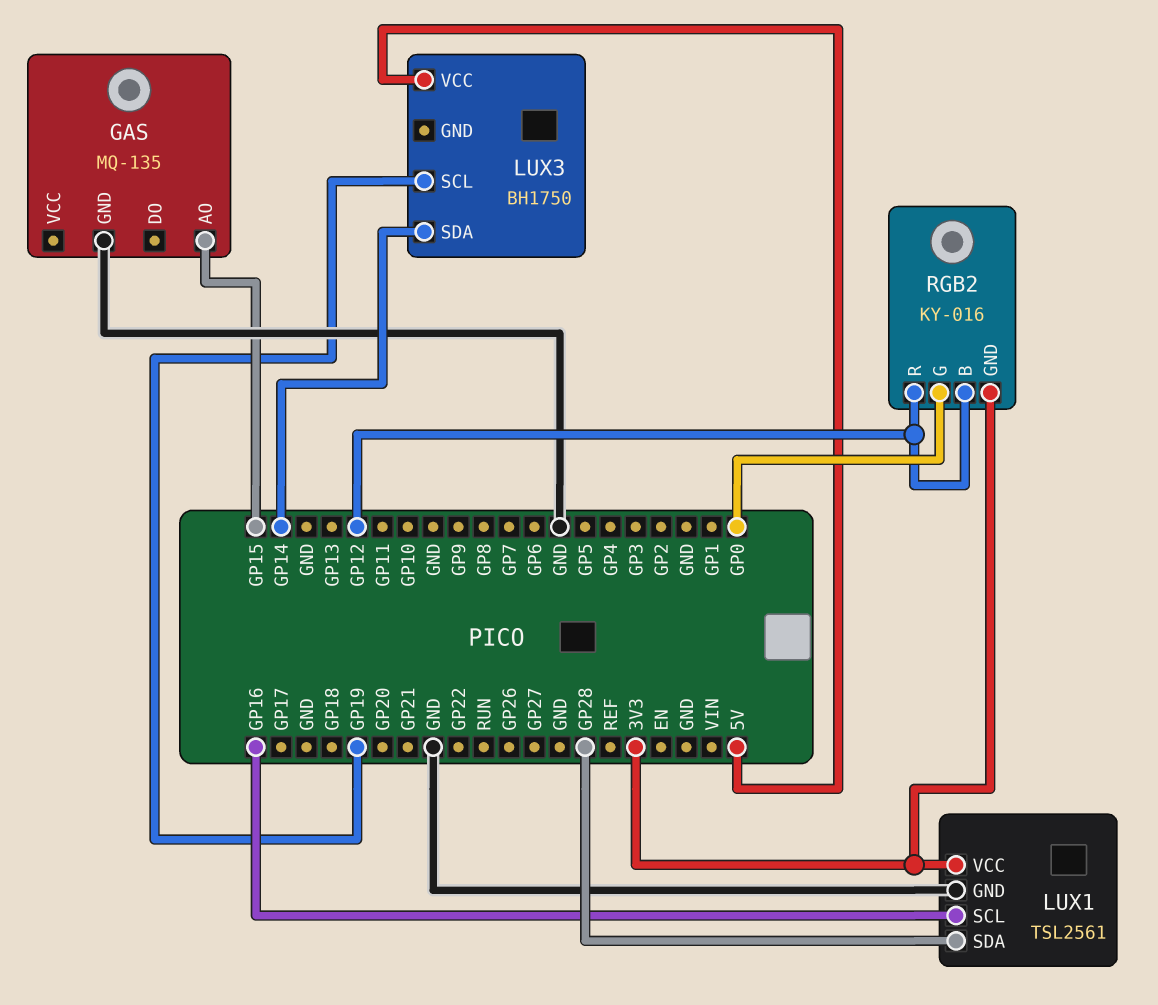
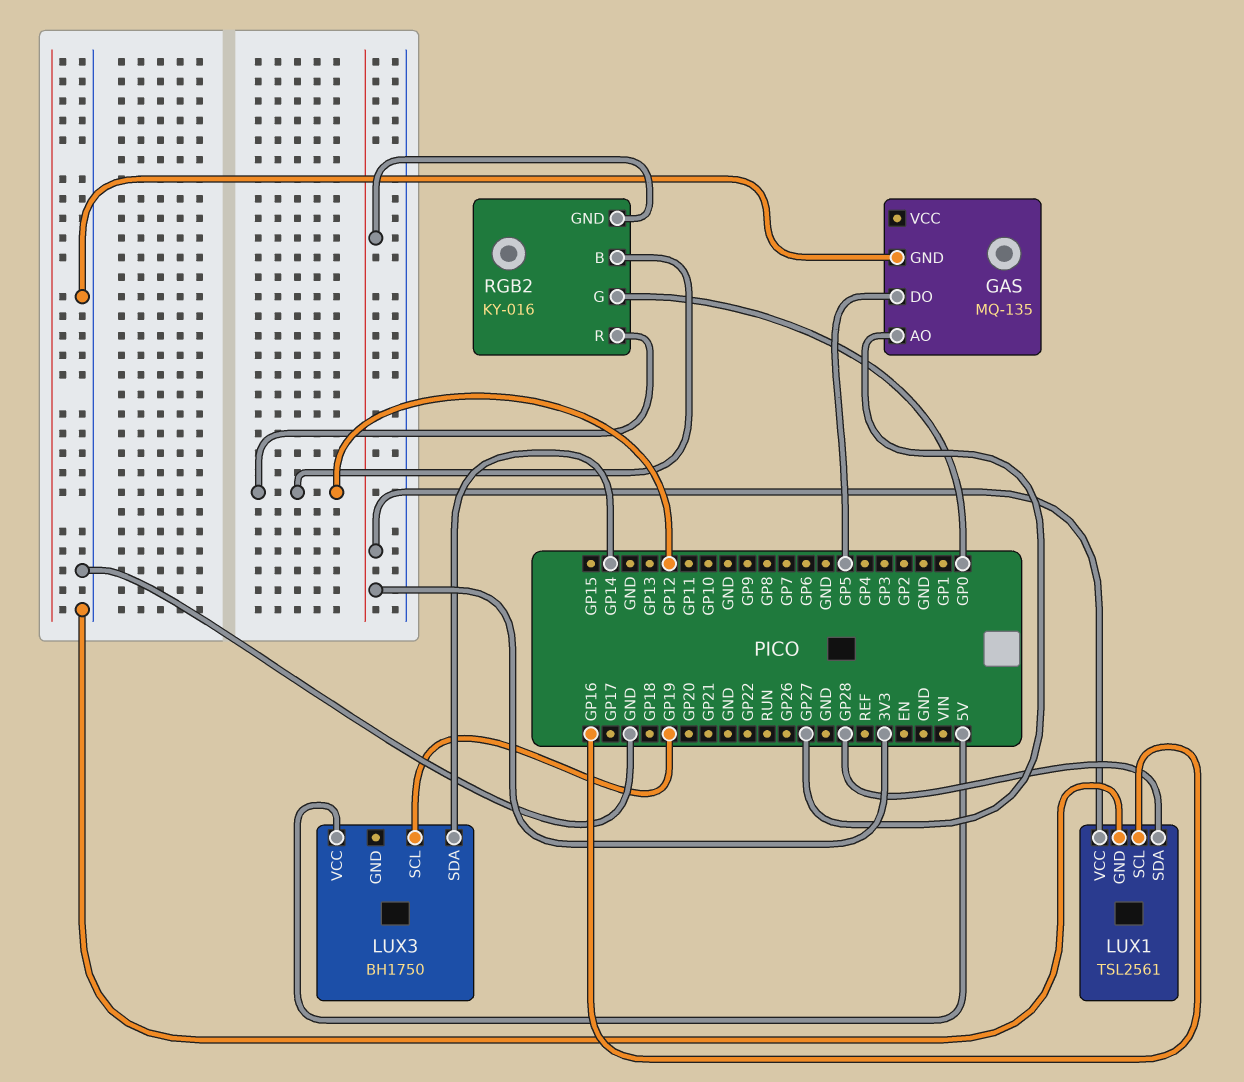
GAS pin AO: GP15 -> GP27
GAS pin DO: none -> GP5

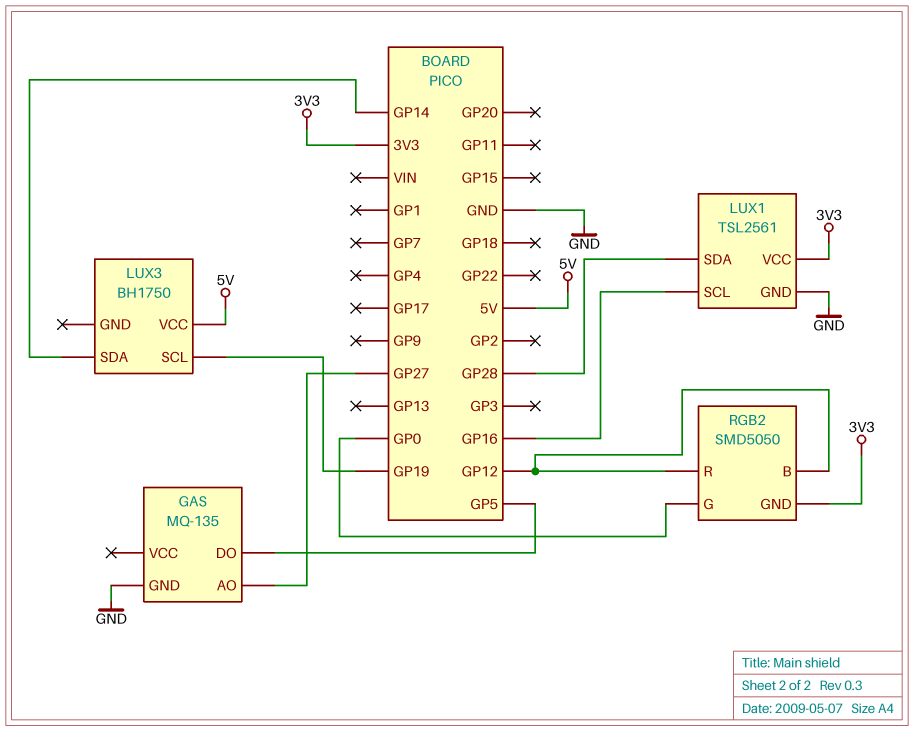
RGB2: KY-016 -> SMD5050

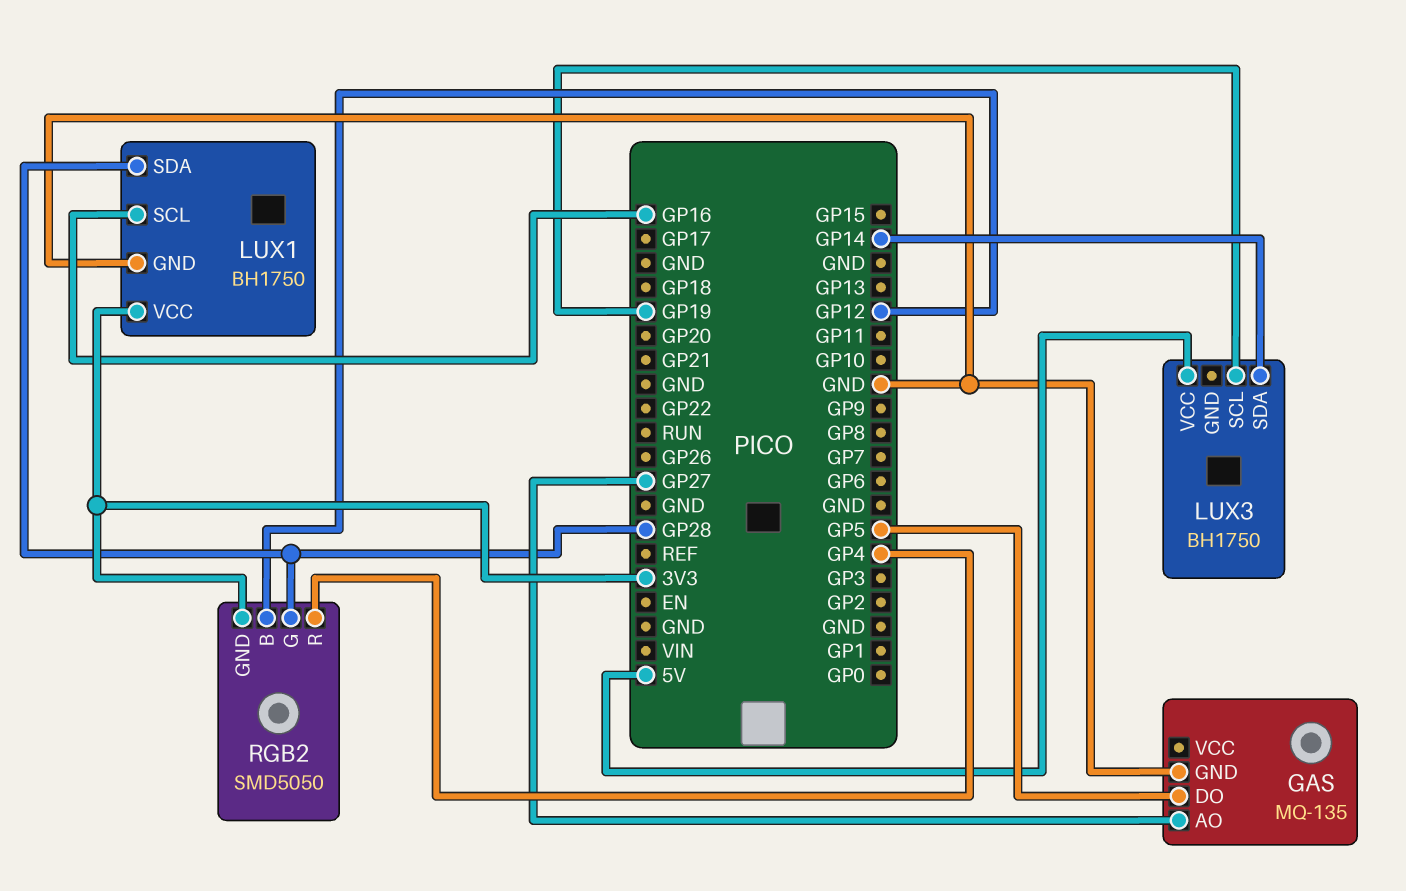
LUX1: TSL2561 -> BH1750
RGB2 pin G: GP0 -> GP28
RGB2 pin R: GP12 -> GP4

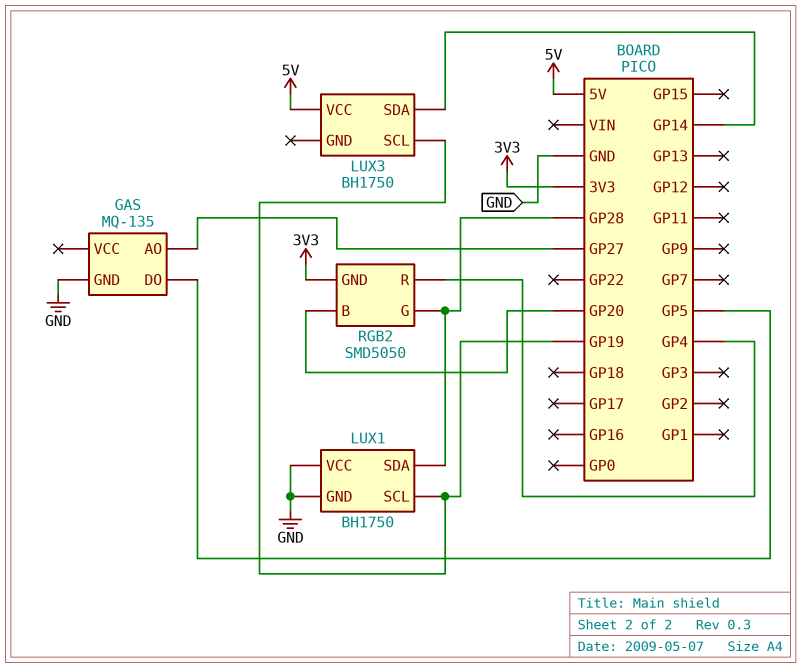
LUX1 pin SCL: GP16 -> GP19
LUX1 pin VCC: 3V3 -> GND
RGB2 pin B: GP12 -> GP20

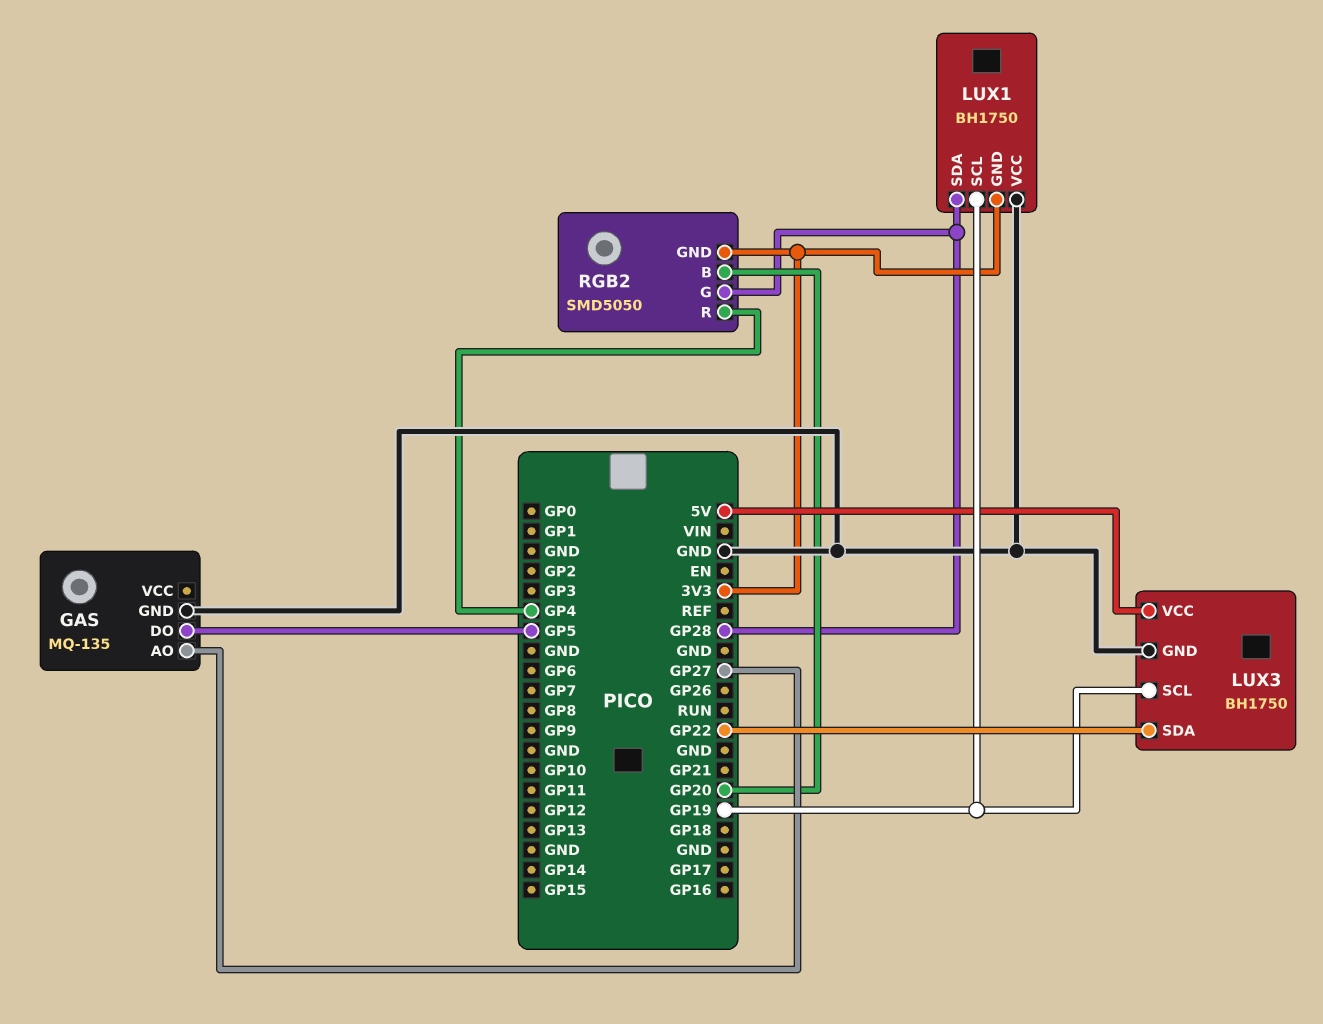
LUX1 pin GND: GND -> 3V3
LUX3 pin GND: none -> GND
LUX3 pin SDA: GP14 -> GP22

